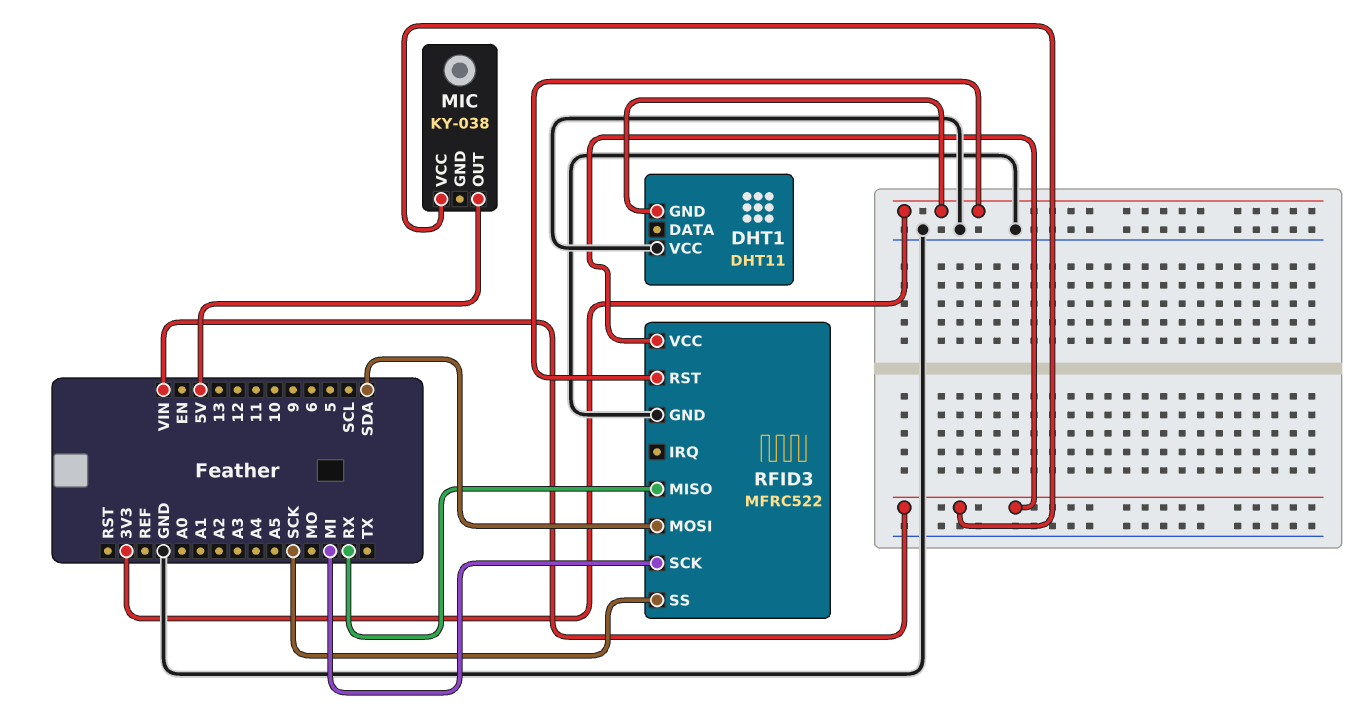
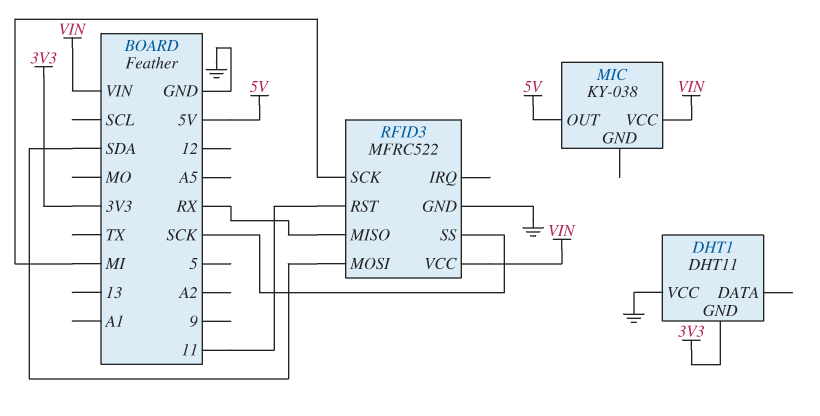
RFID3 pin RST: 3V3 -> 11

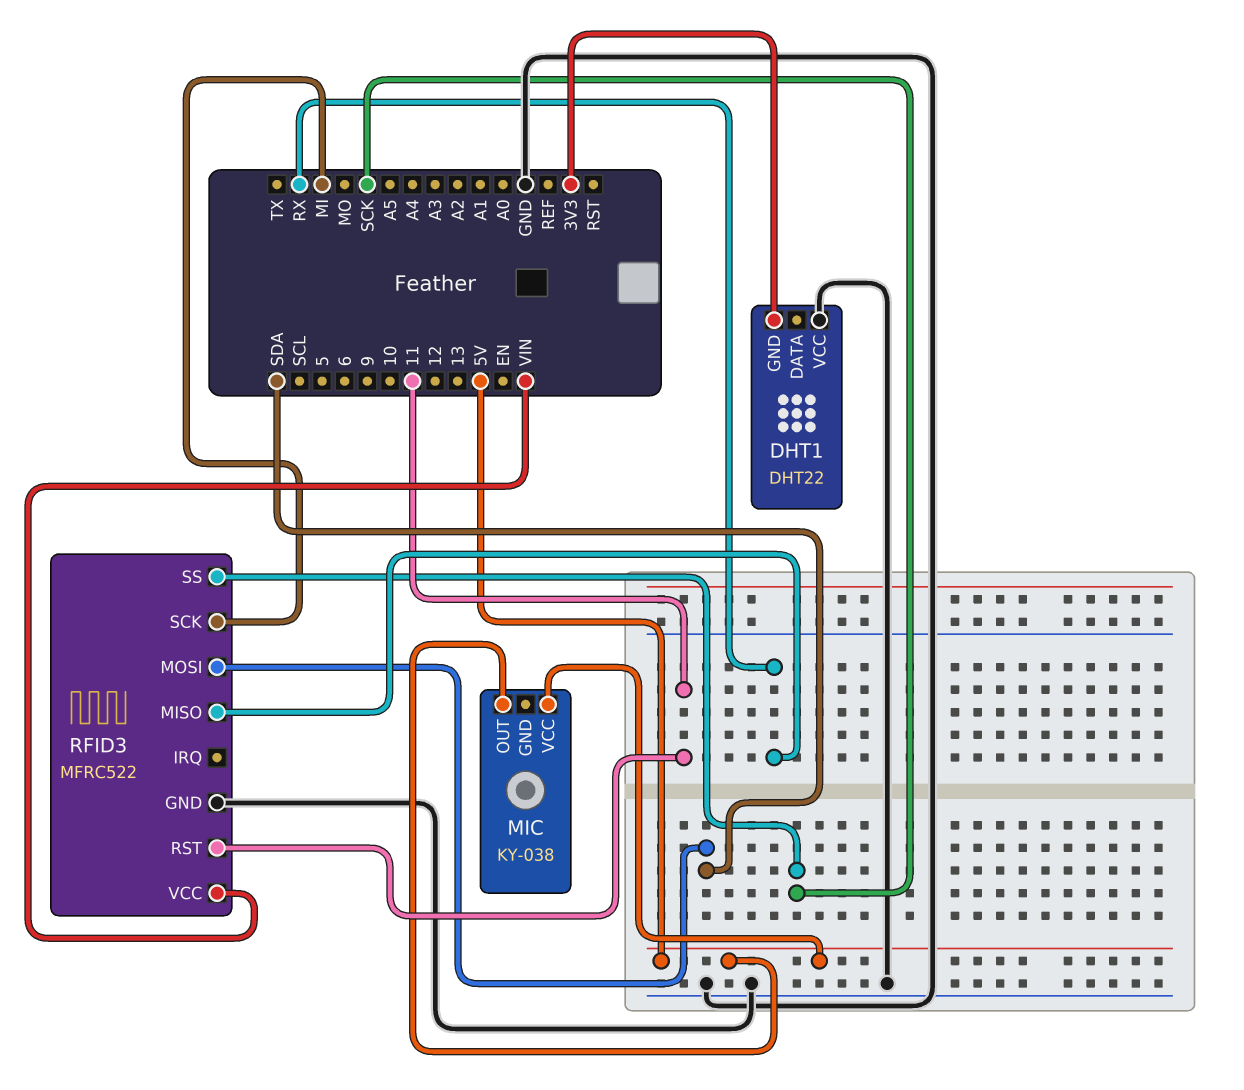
DHT1: DHT11 -> DHT22
MIC pin VCC: VIN -> 5V

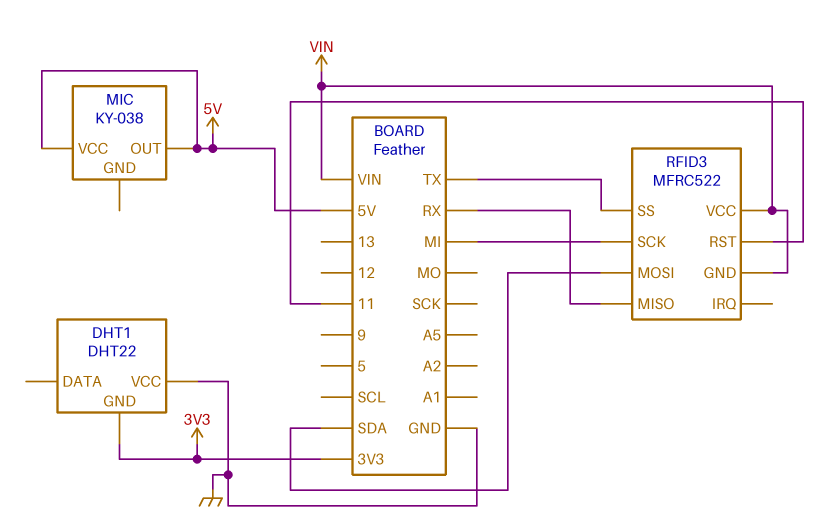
RFID3 pin GND: GND -> VIN
RFID3 pin SS: SCK -> TX

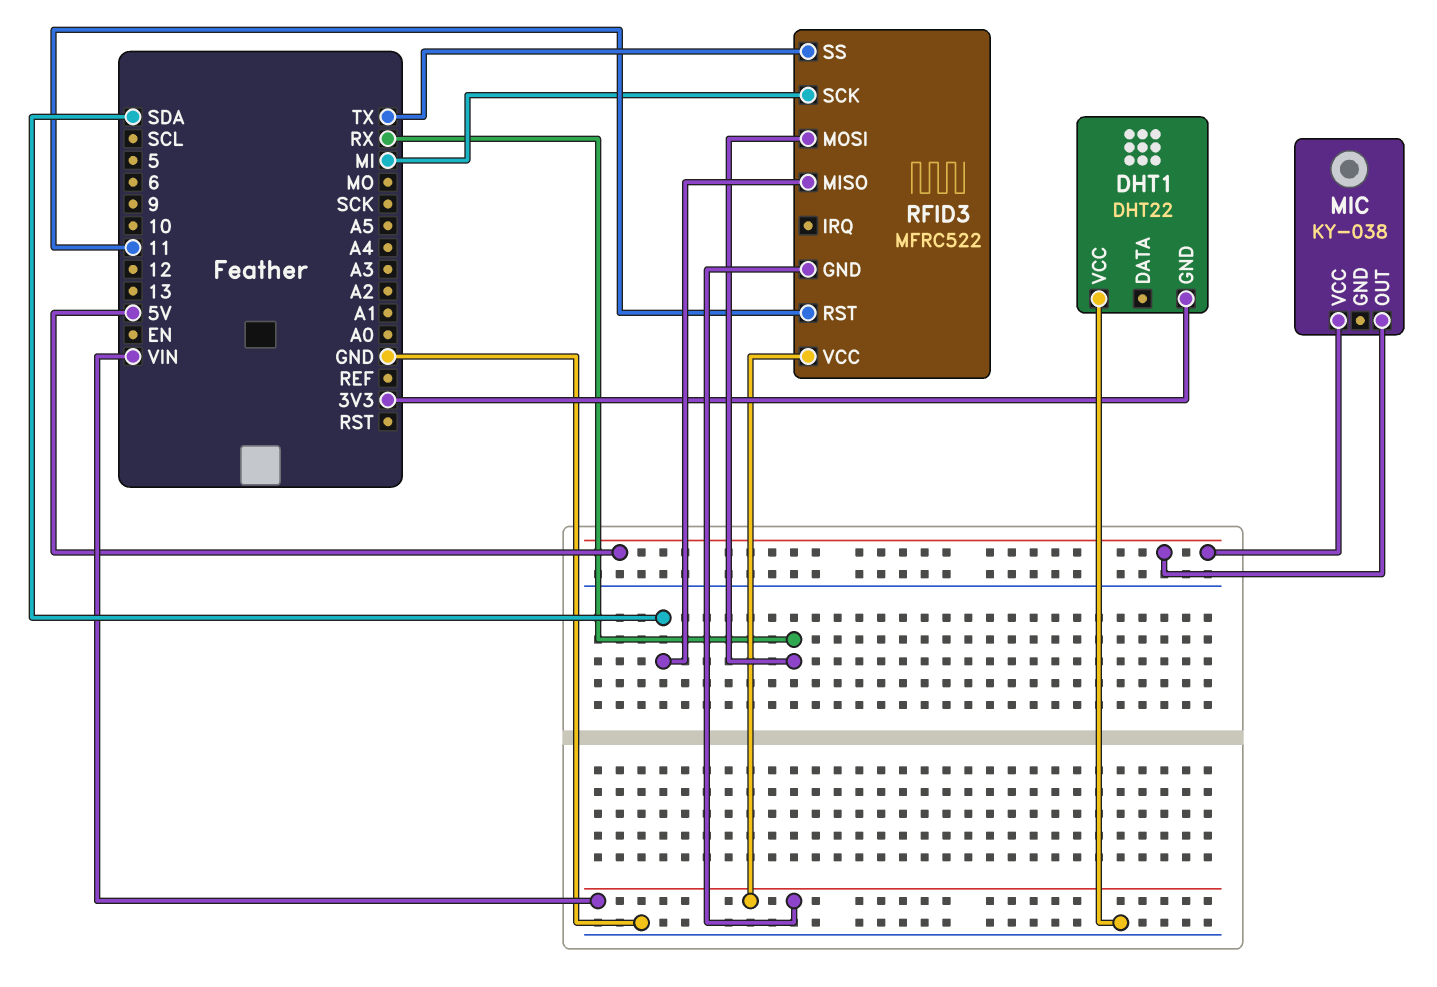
RFID3 pin MISO: RX -> SDA
RFID3 pin MOSI: SDA -> RX

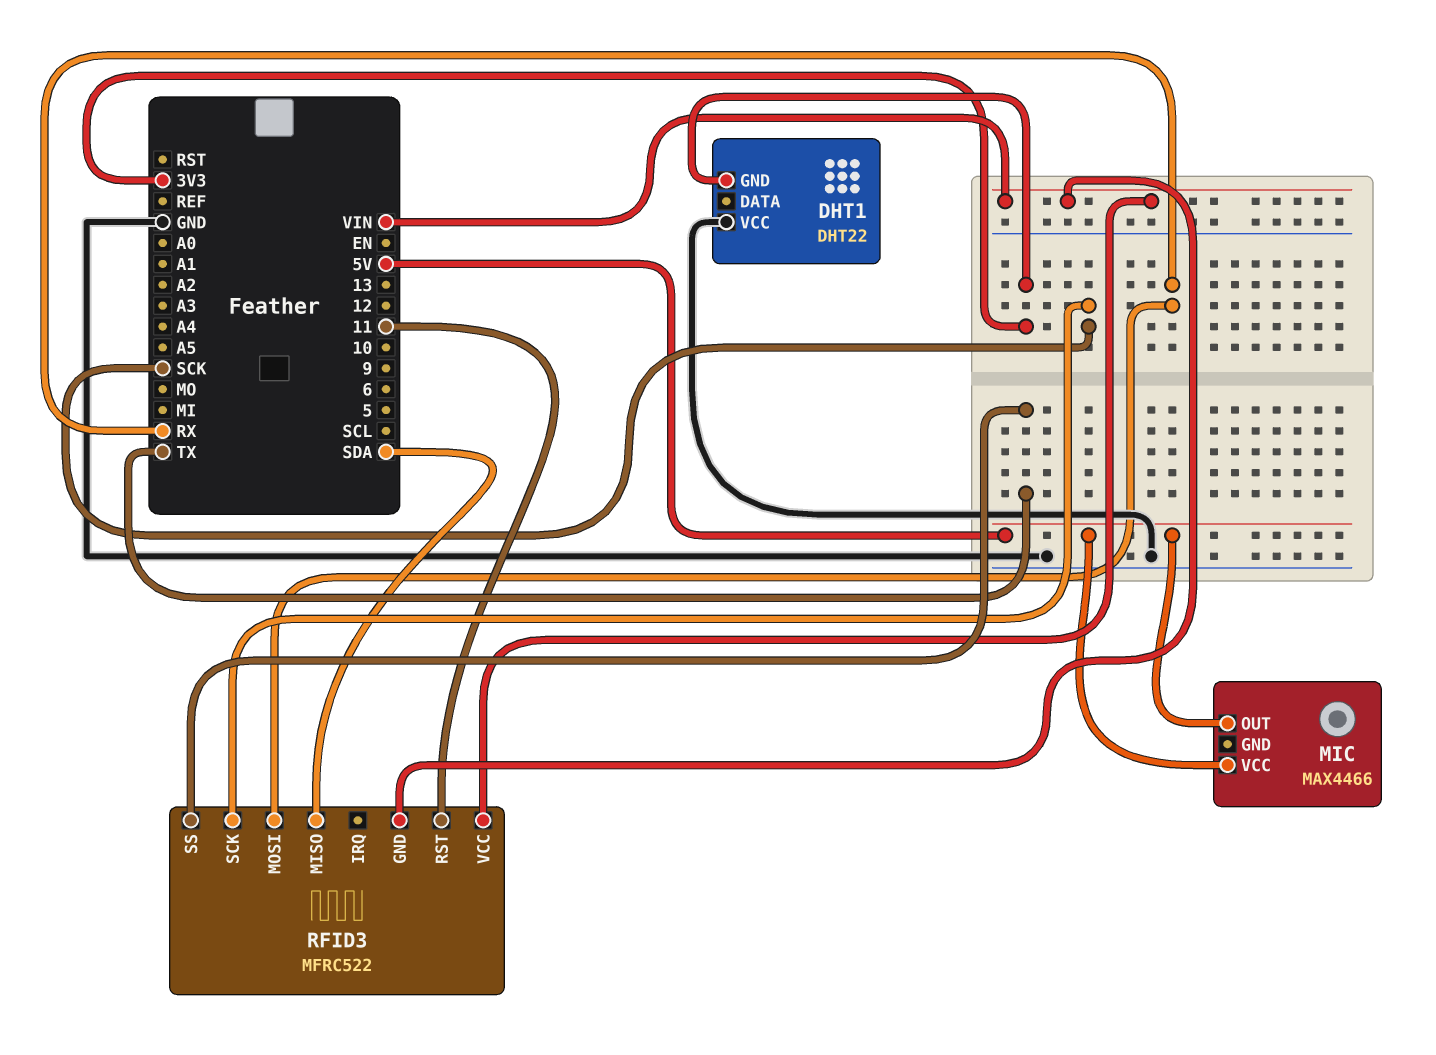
MIC: KY-038 -> MAX4466
RFID3 pin SCK: MI -> SCK

